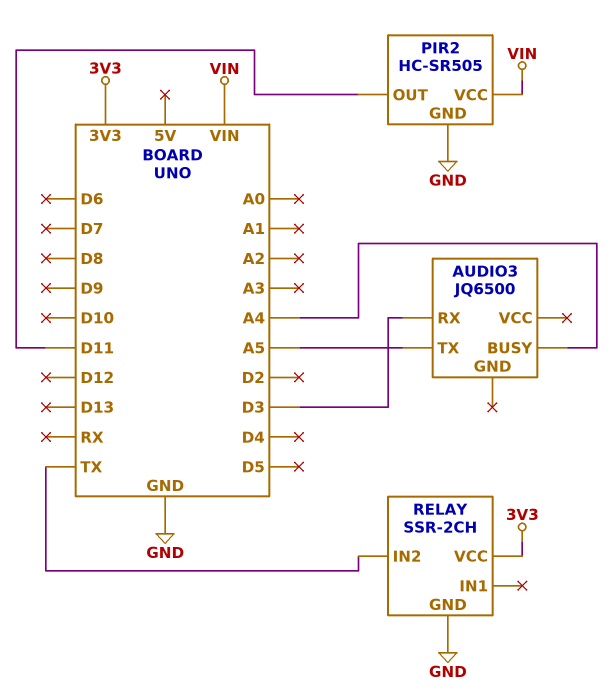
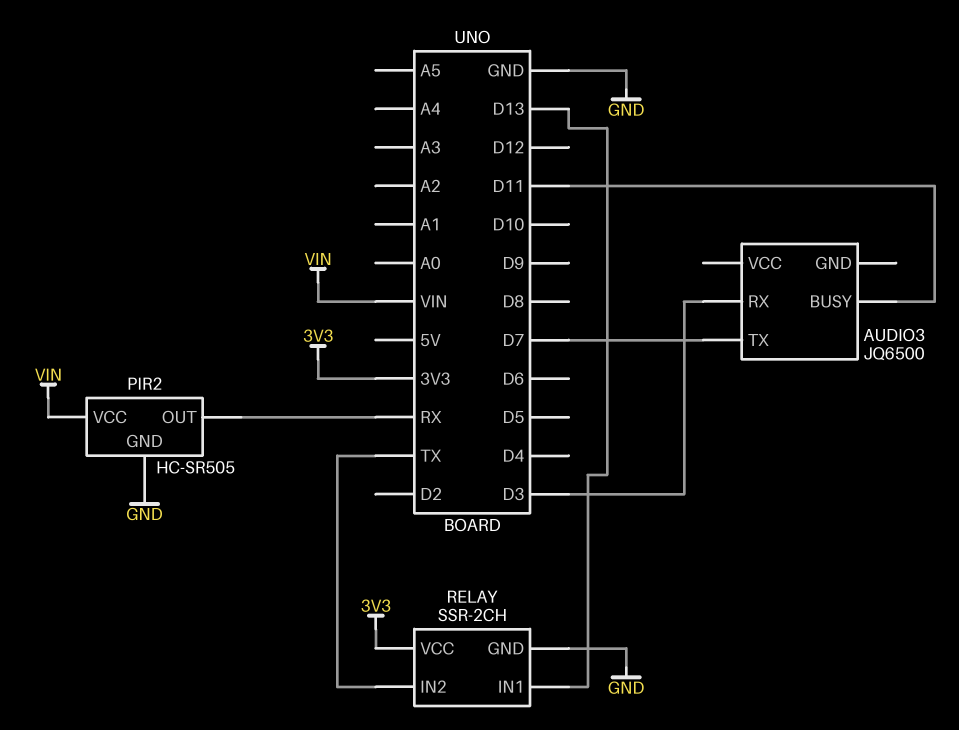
AUDIO3 pin BUSY: A4 -> D11
AUDIO3 pin TX: A5 -> D7
PIR2 pin OUT: D11 -> RX
RELAY pin IN1: none -> D13

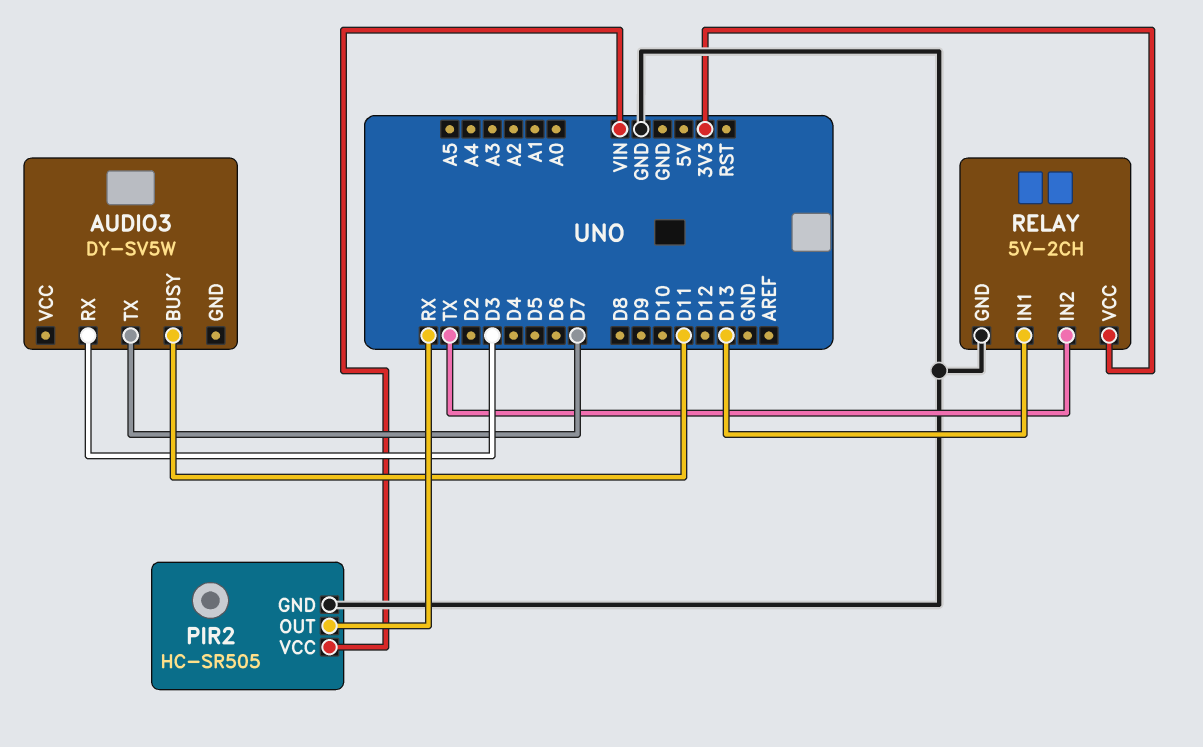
AUDIO3: JQ6500 -> DY-SV5W
RELAY: SSR-2CH -> 5V-2CH

